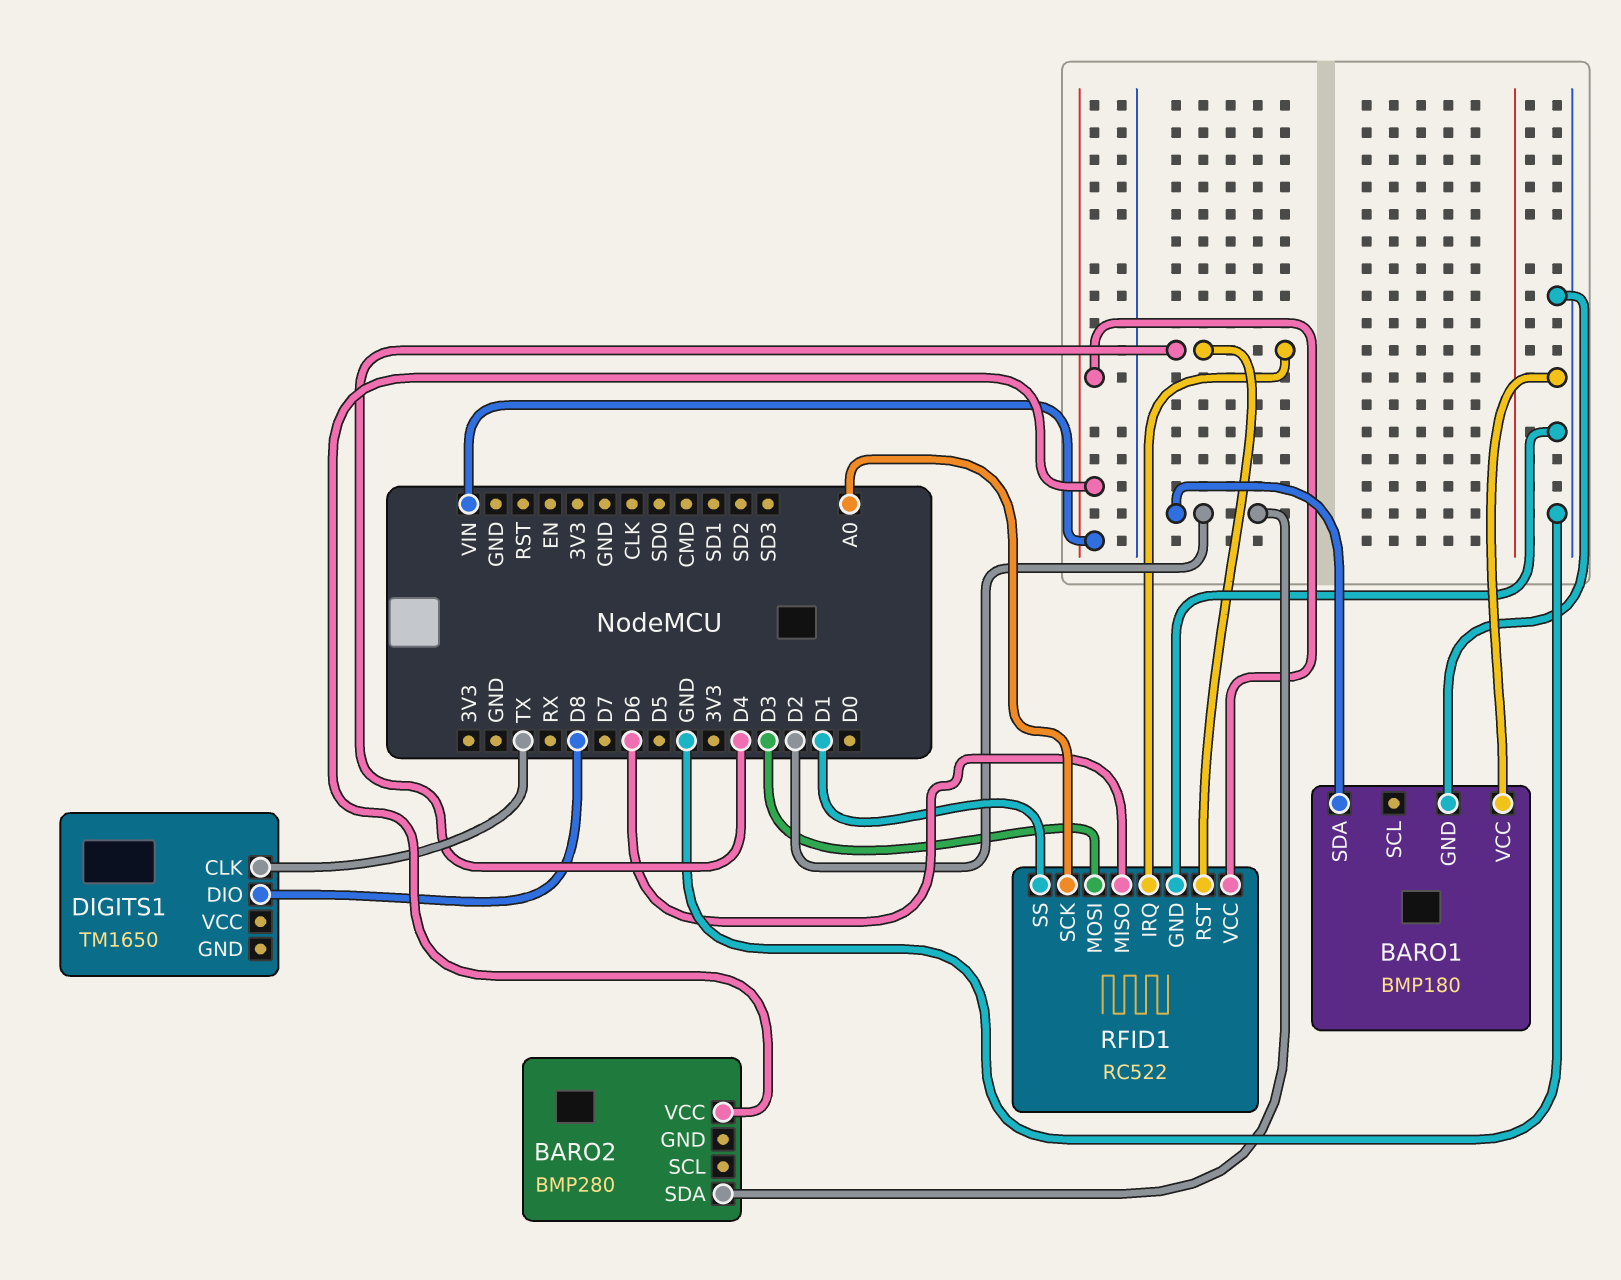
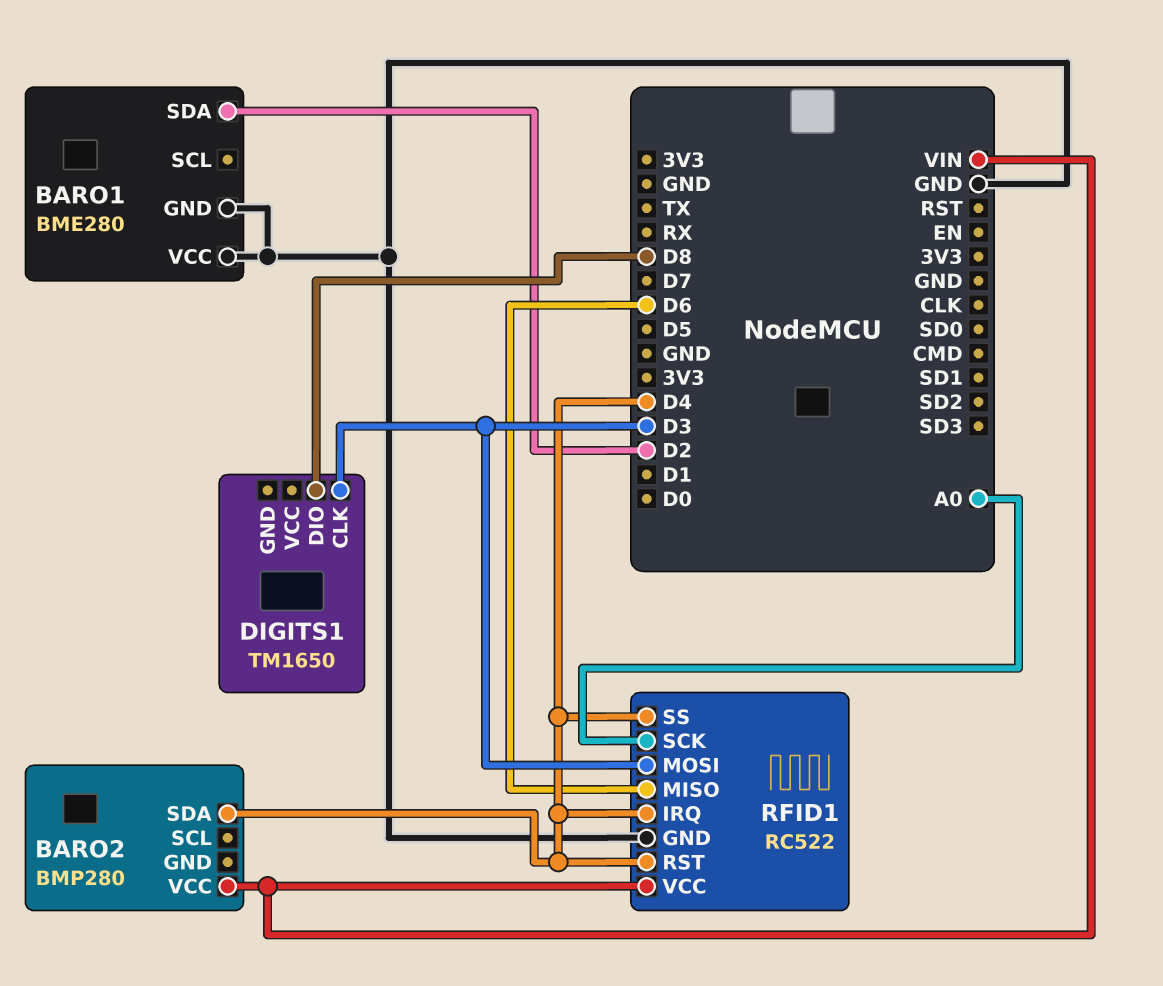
BARO1: BMP180 -> BME280
BARO2 pin SDA: D2 -> D4
DIGITS1 pin CLK: TX -> D3
RFID1 pin SS: D1 -> D4

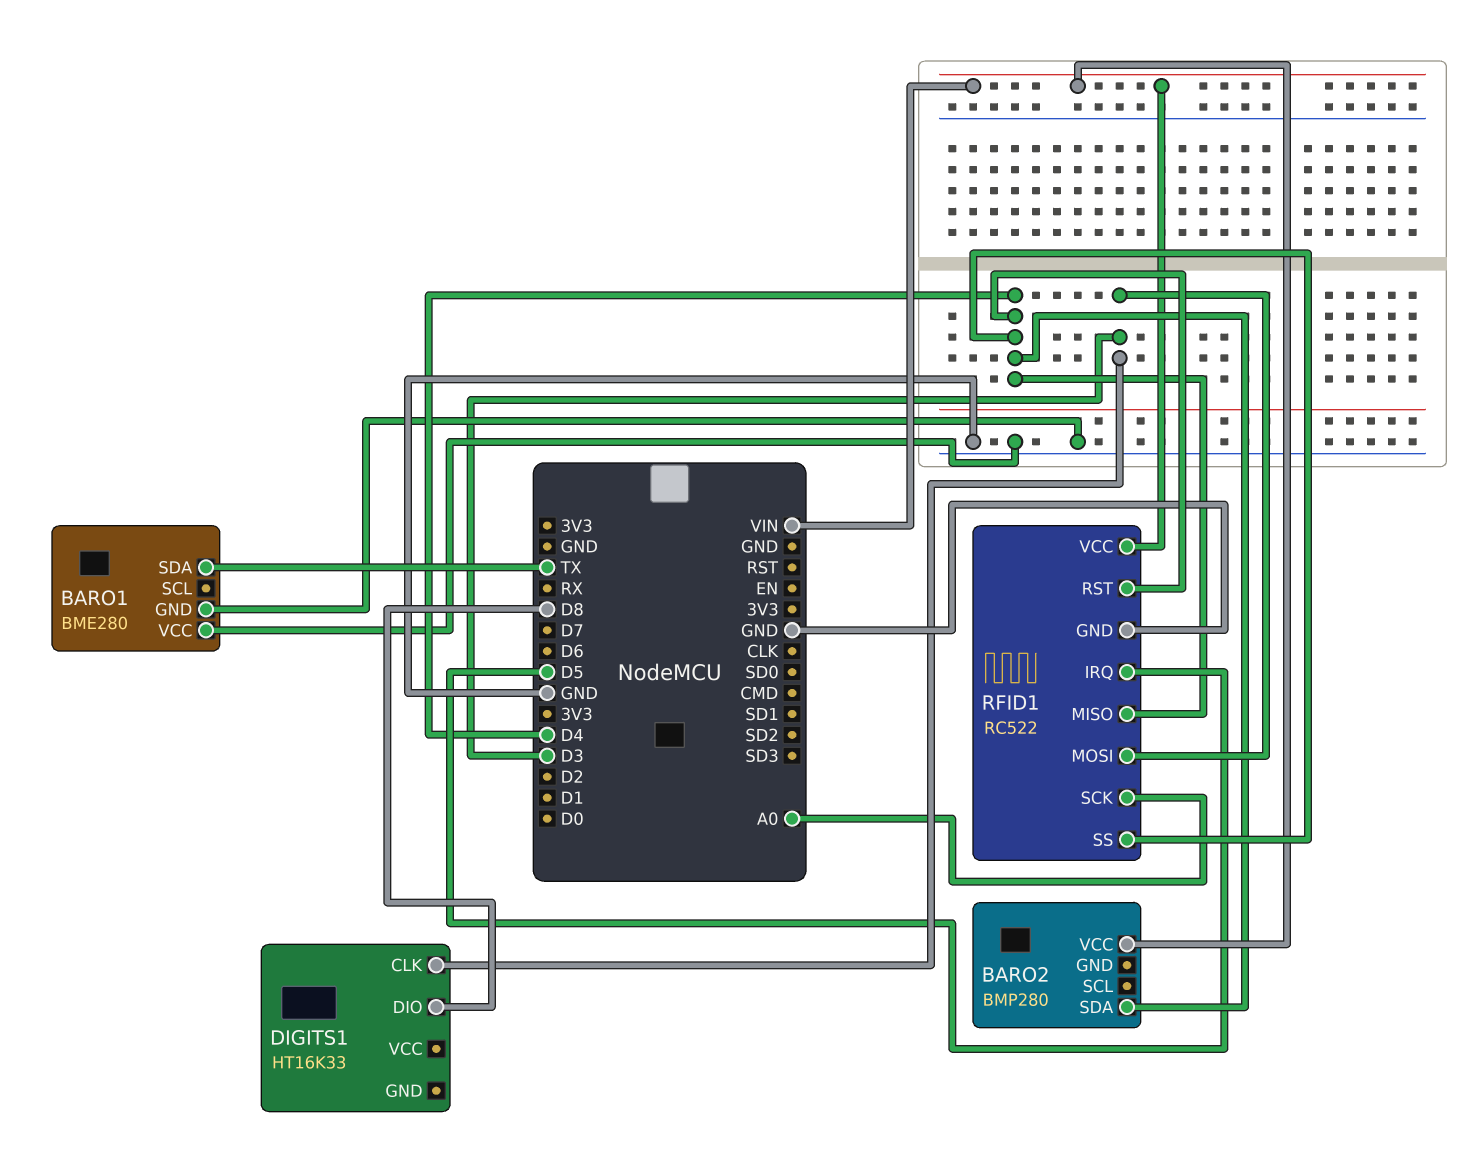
BARO1 pin SDA: D2 -> TX
DIGITS1: TM1650 -> HT16K33
RFID1 pin IRQ: D4 -> D5
RFID1 pin MISO: D6 -> D4

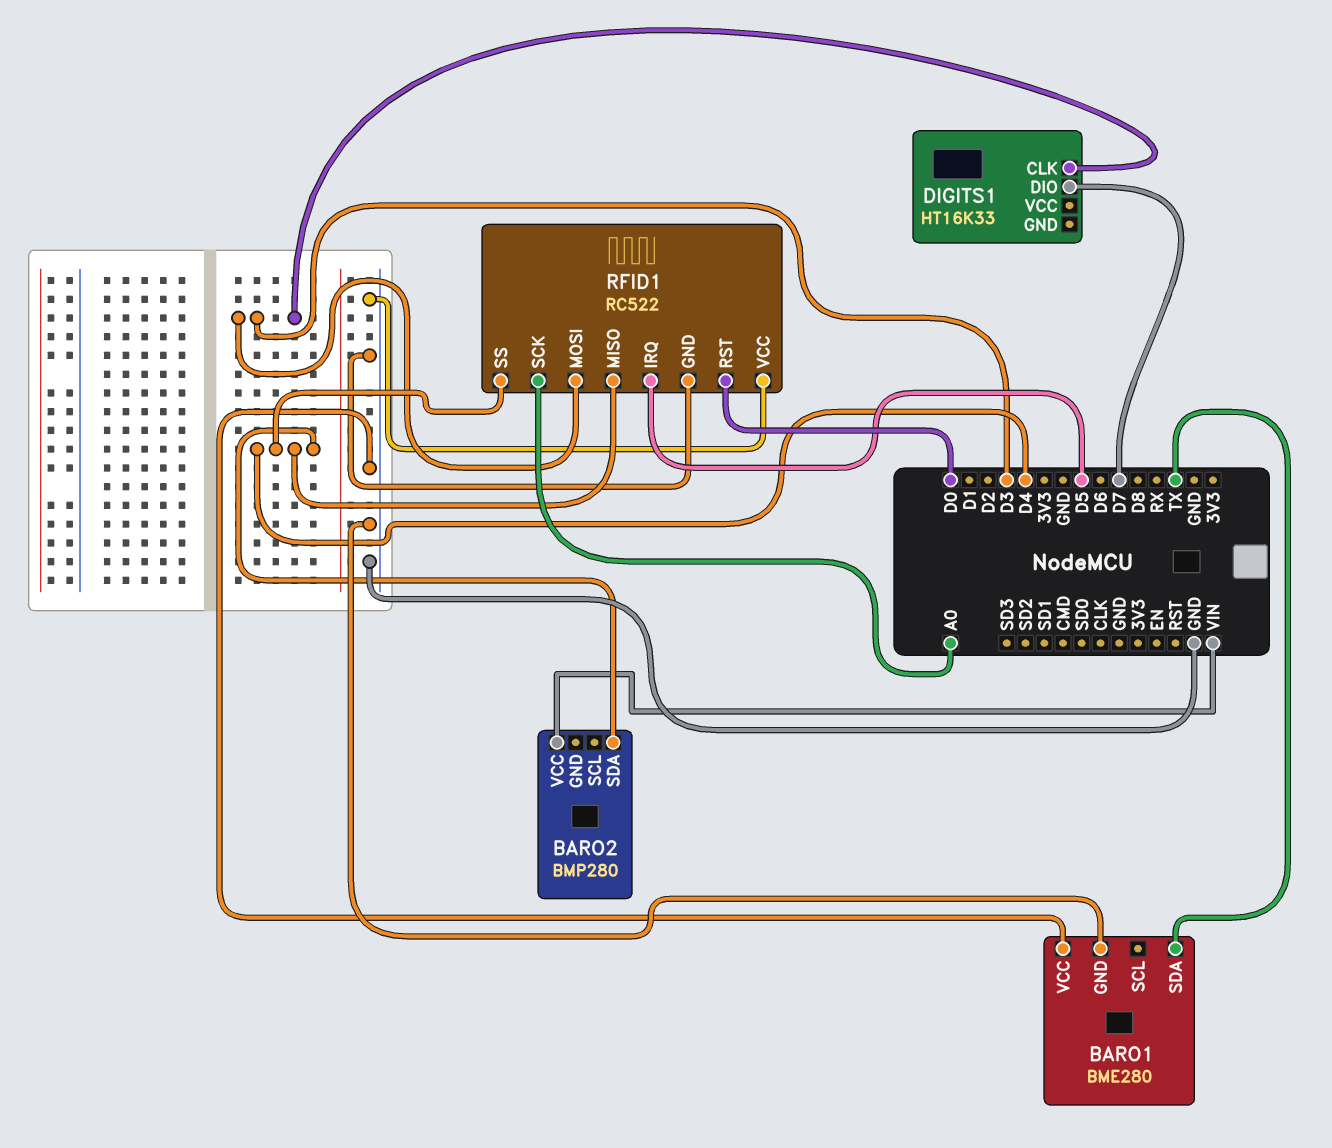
DIGITS1 pin DIO: D8 -> D7
RFID1 pin RST: D4 -> D0
RFID1 pin VCC: VIN -> GND

